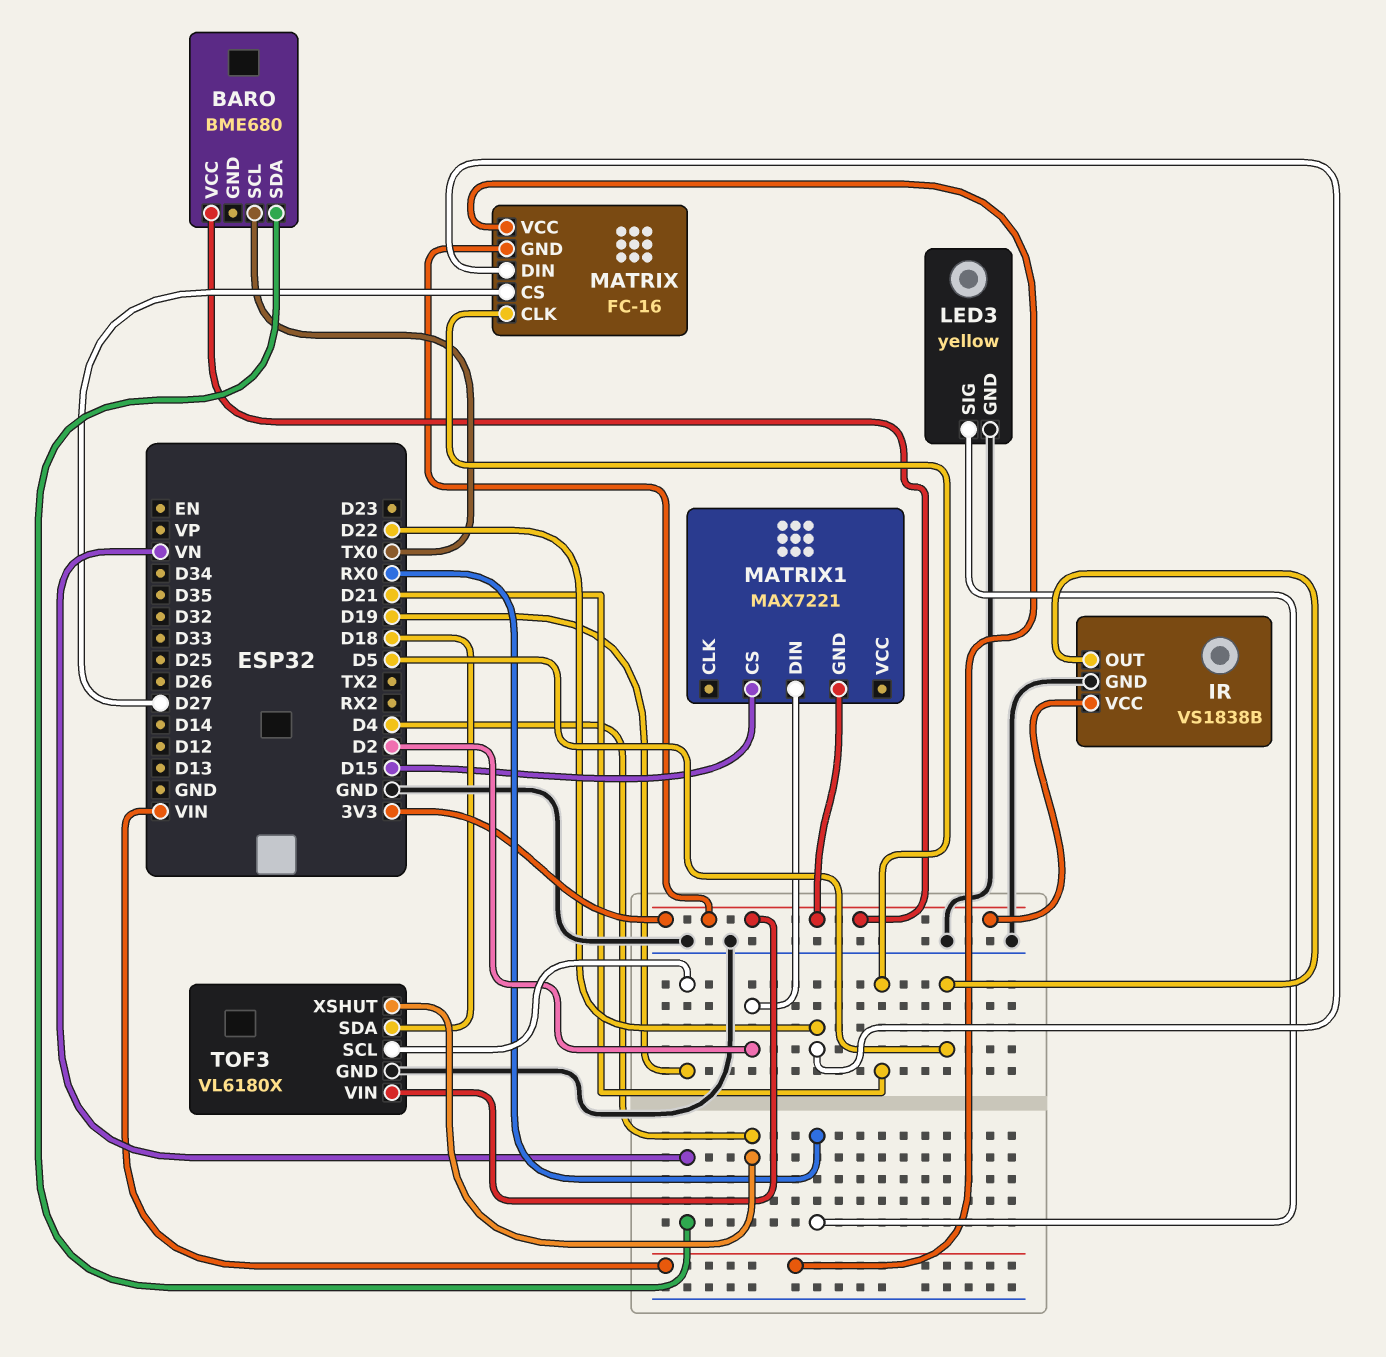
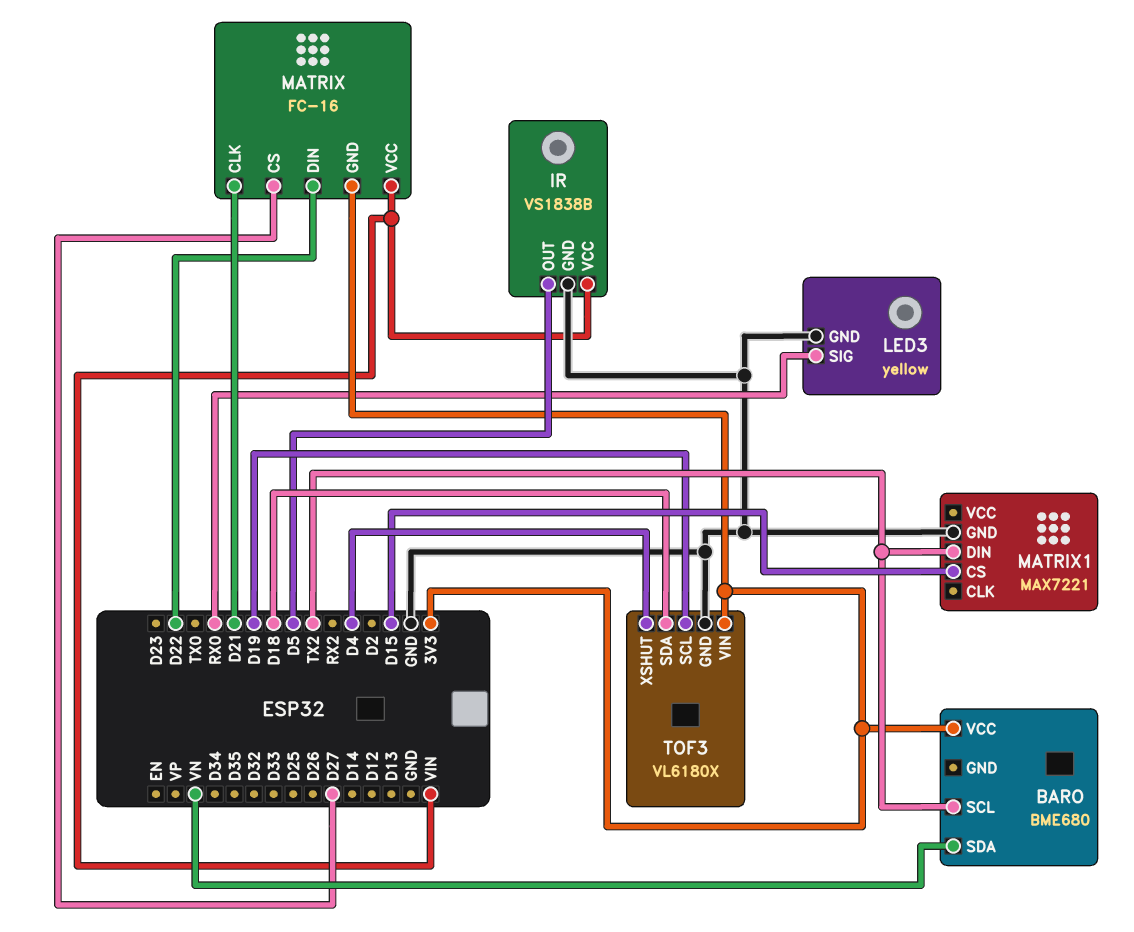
BARO pin SCL: TX0 -> TX2
IR pin VCC: 3V3 -> VIN
MATRIX1 pin DIN: D2 -> TX2
MATRIX1 pin GND: 3V3 -> GND

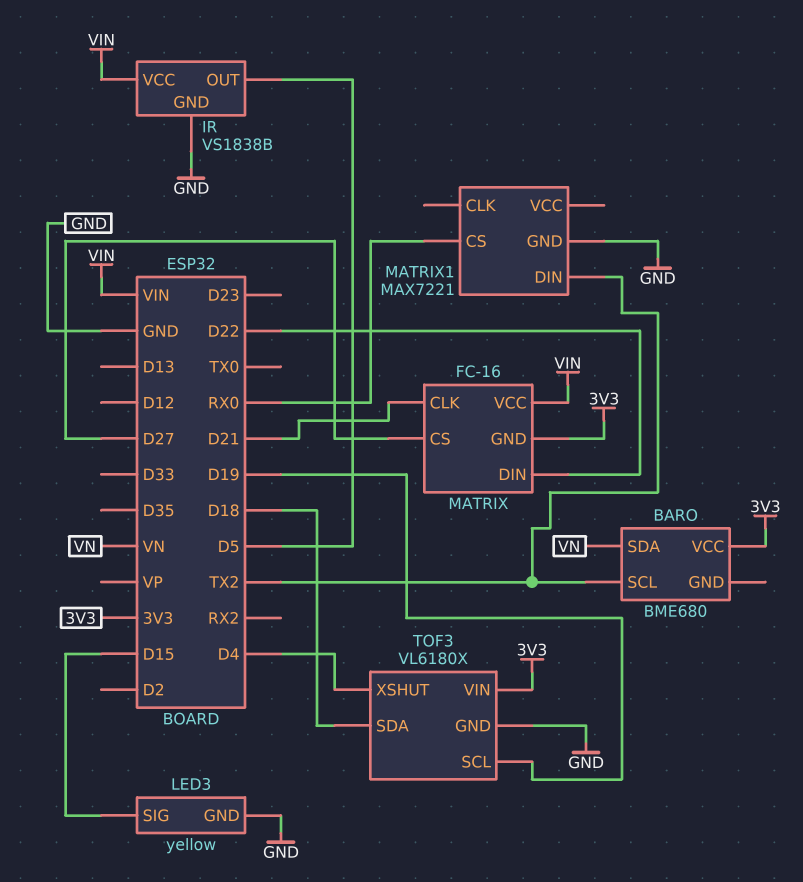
LED3 pin SIG: RX0 -> D15
MATRIX1 pin CS: D15 -> RX0

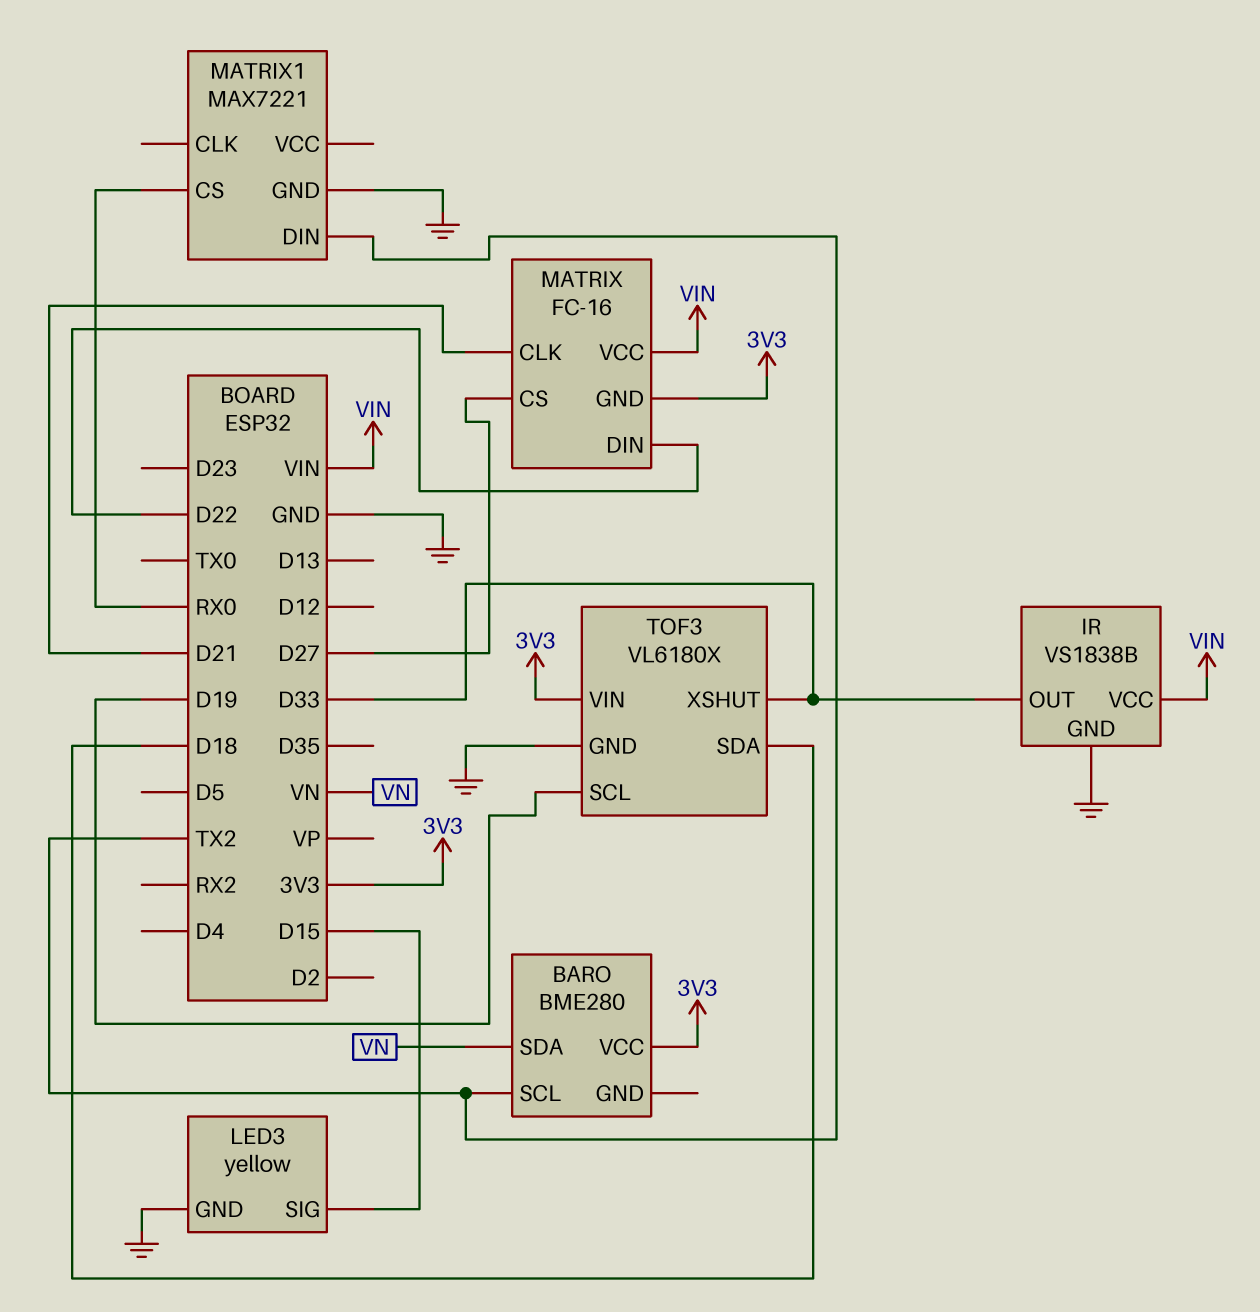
BARO: BME680 -> BME280
IR pin OUT: D5 -> D33
TOF3 pin XSHUT: D4 -> D33

